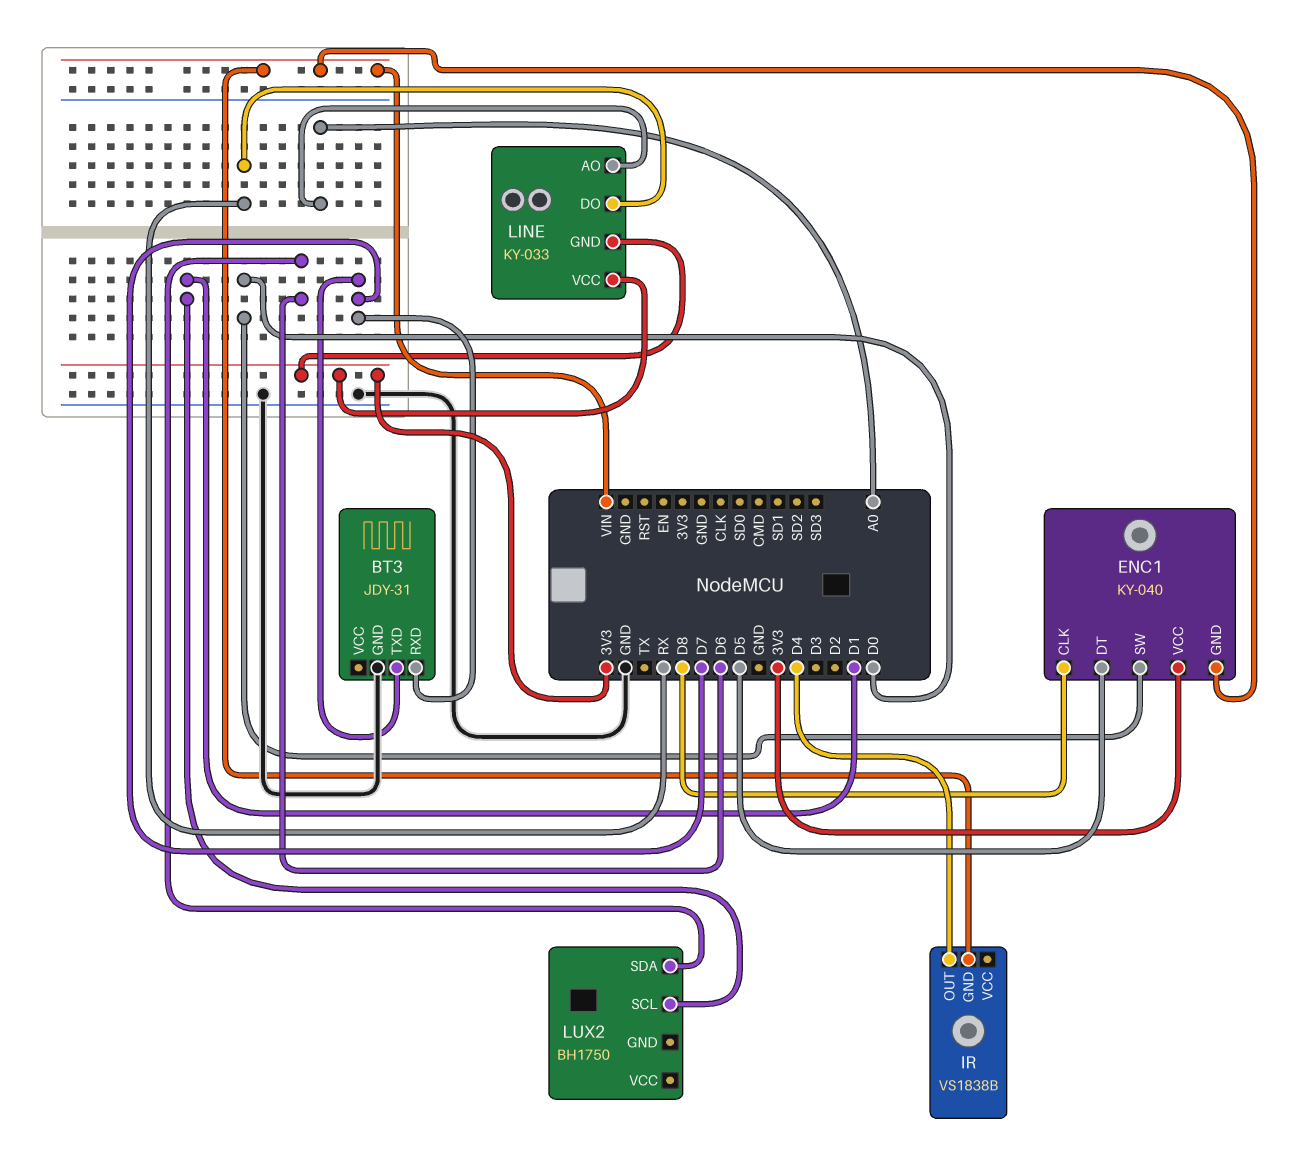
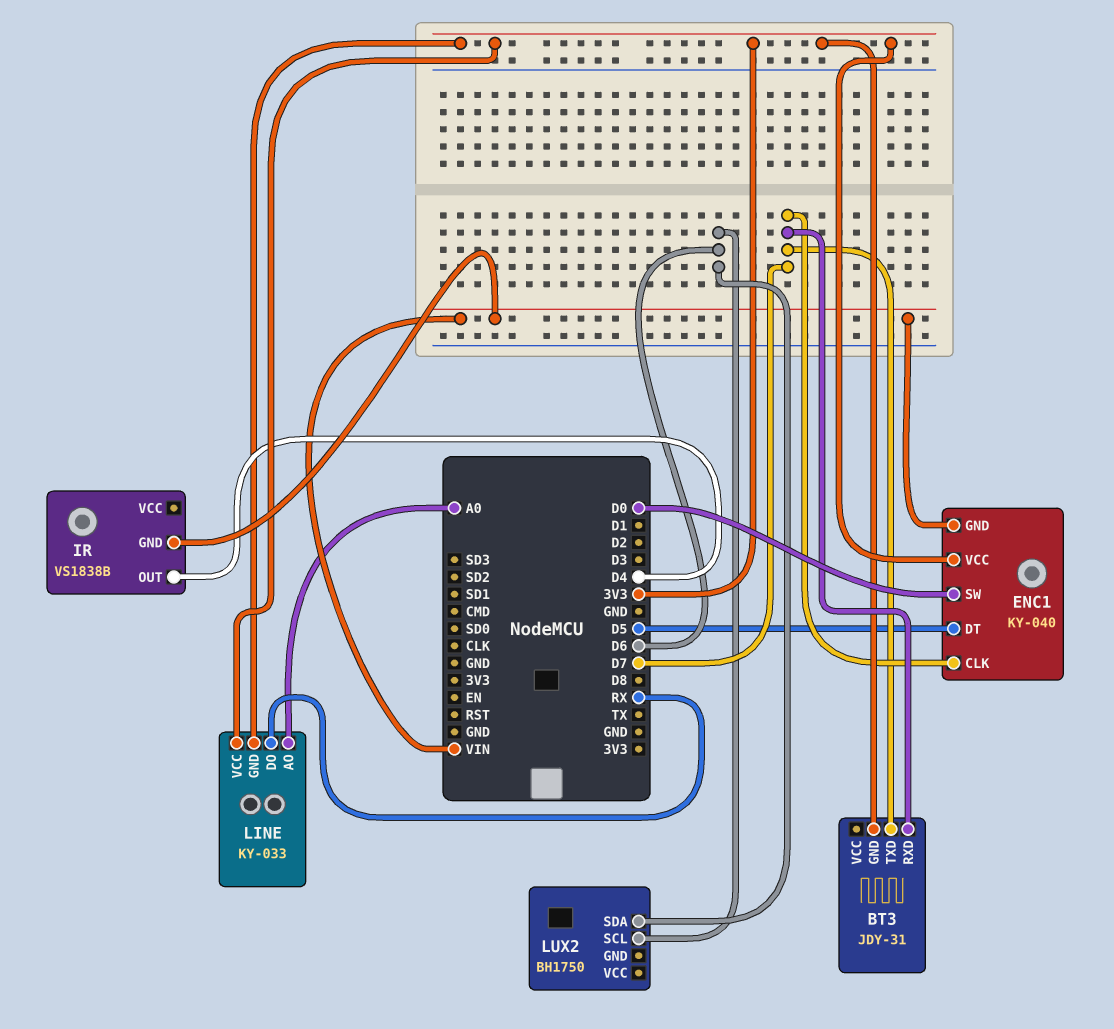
BT3 pin GND: GND -> 3V3
ENC1 pin CLK: D8 -> D7
LUX2 pin SCL: D1 -> D6

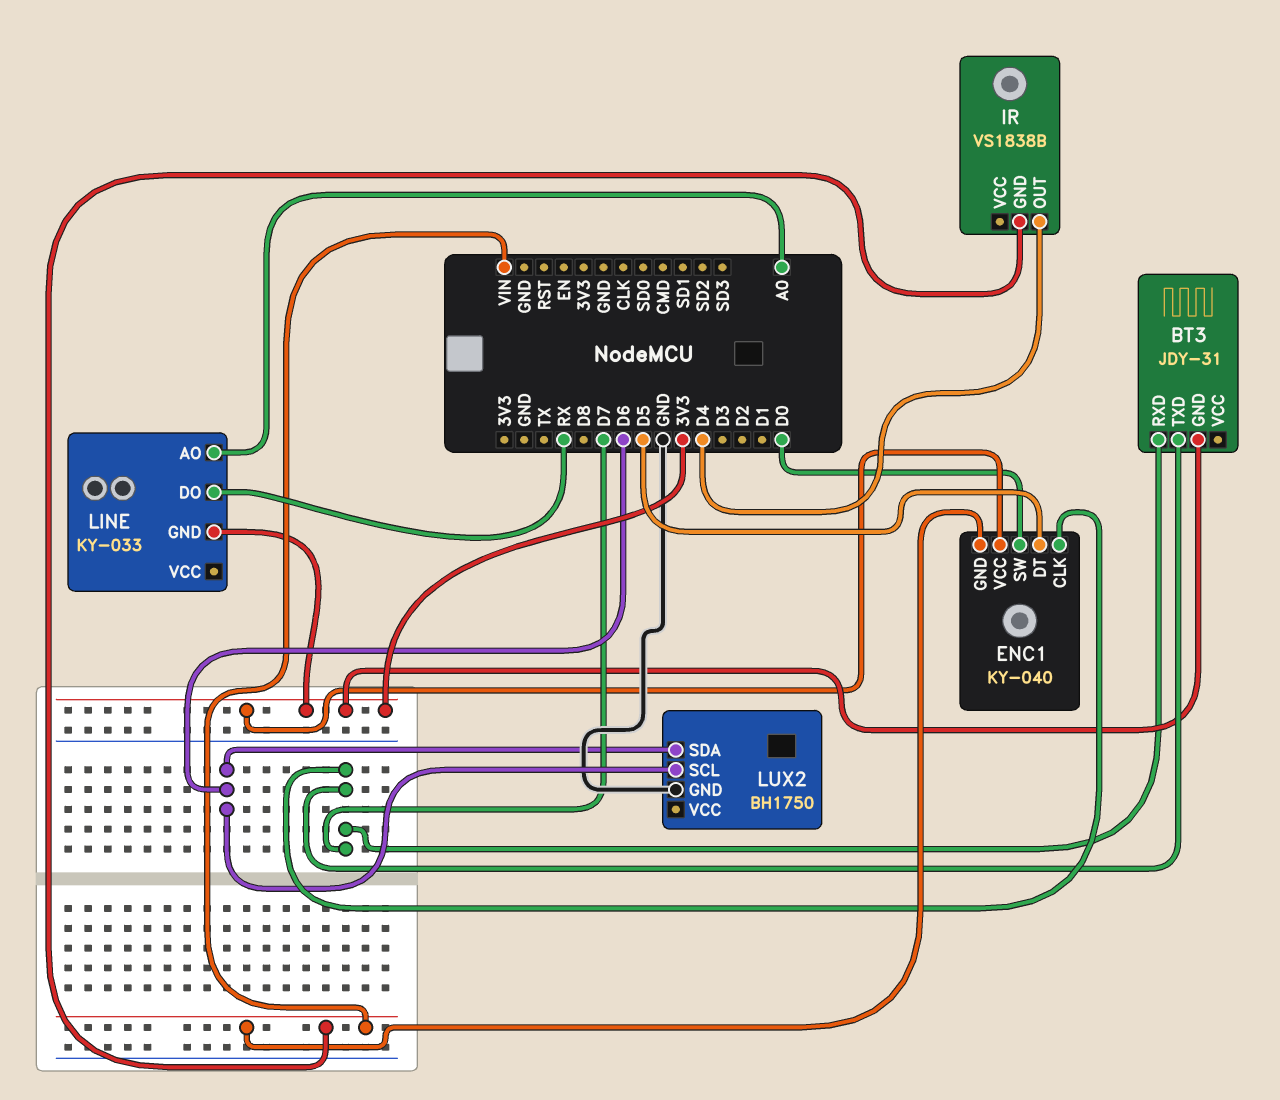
LINE pin VCC: 3V3 -> none
LUX2 pin GND: none -> GND

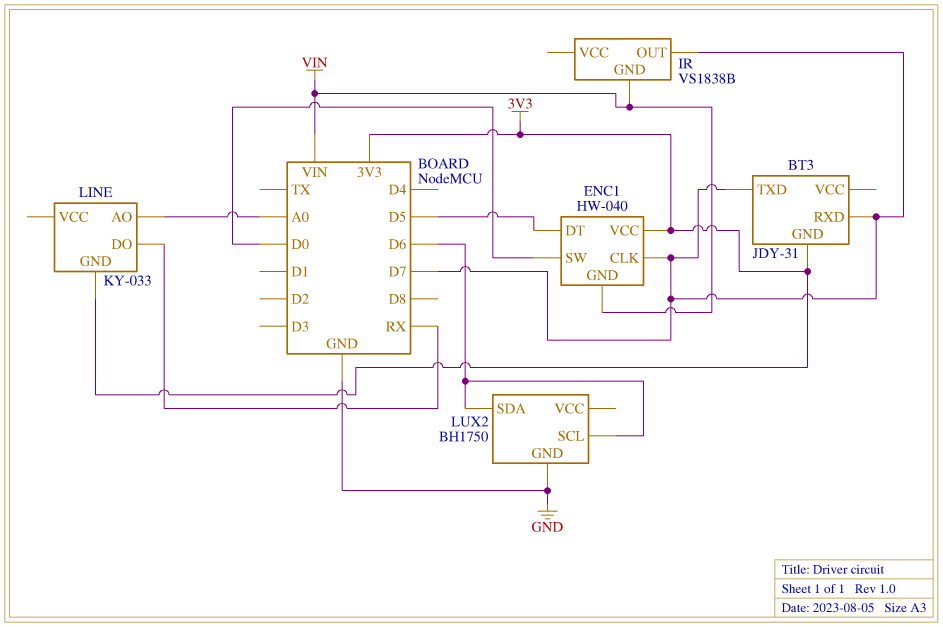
ENC1: KY-040 -> HW-040
IR pin OUT: D4 -> D7

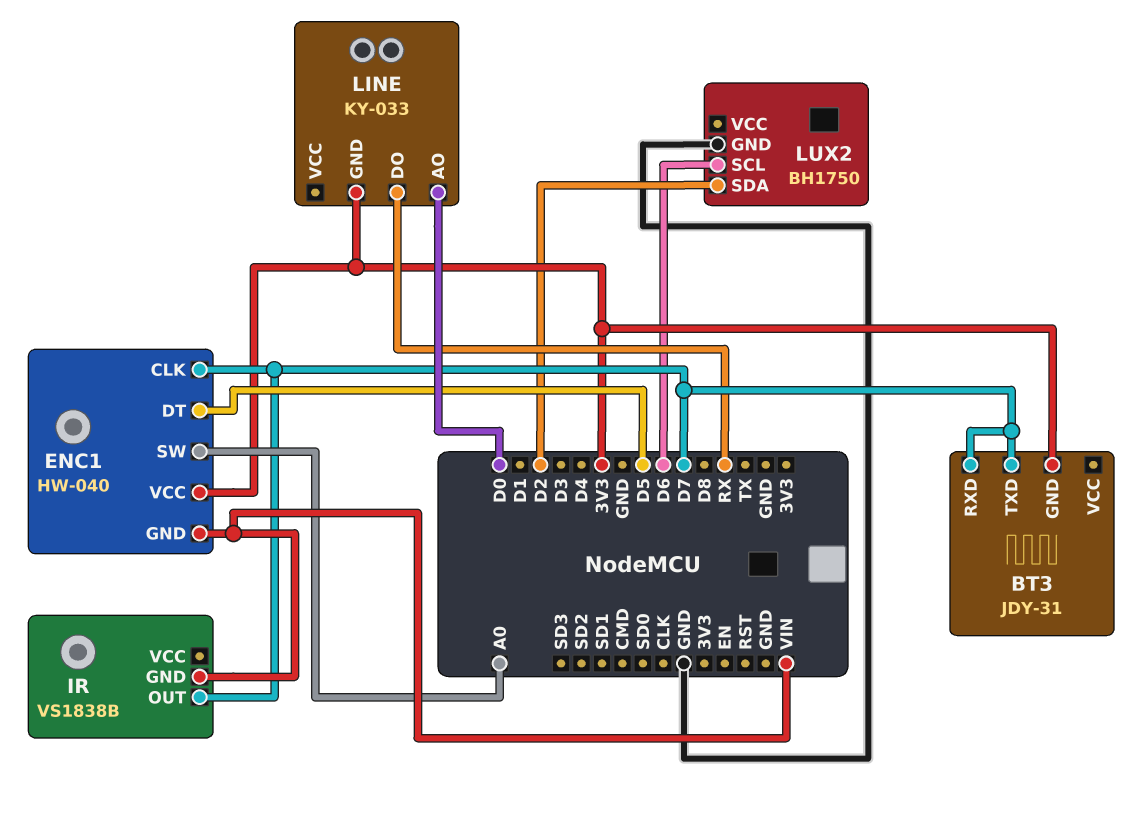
ENC1 pin SW: D0 -> A0
LINE pin AO: A0 -> D0
LUX2 pin SDA: D6 -> D2

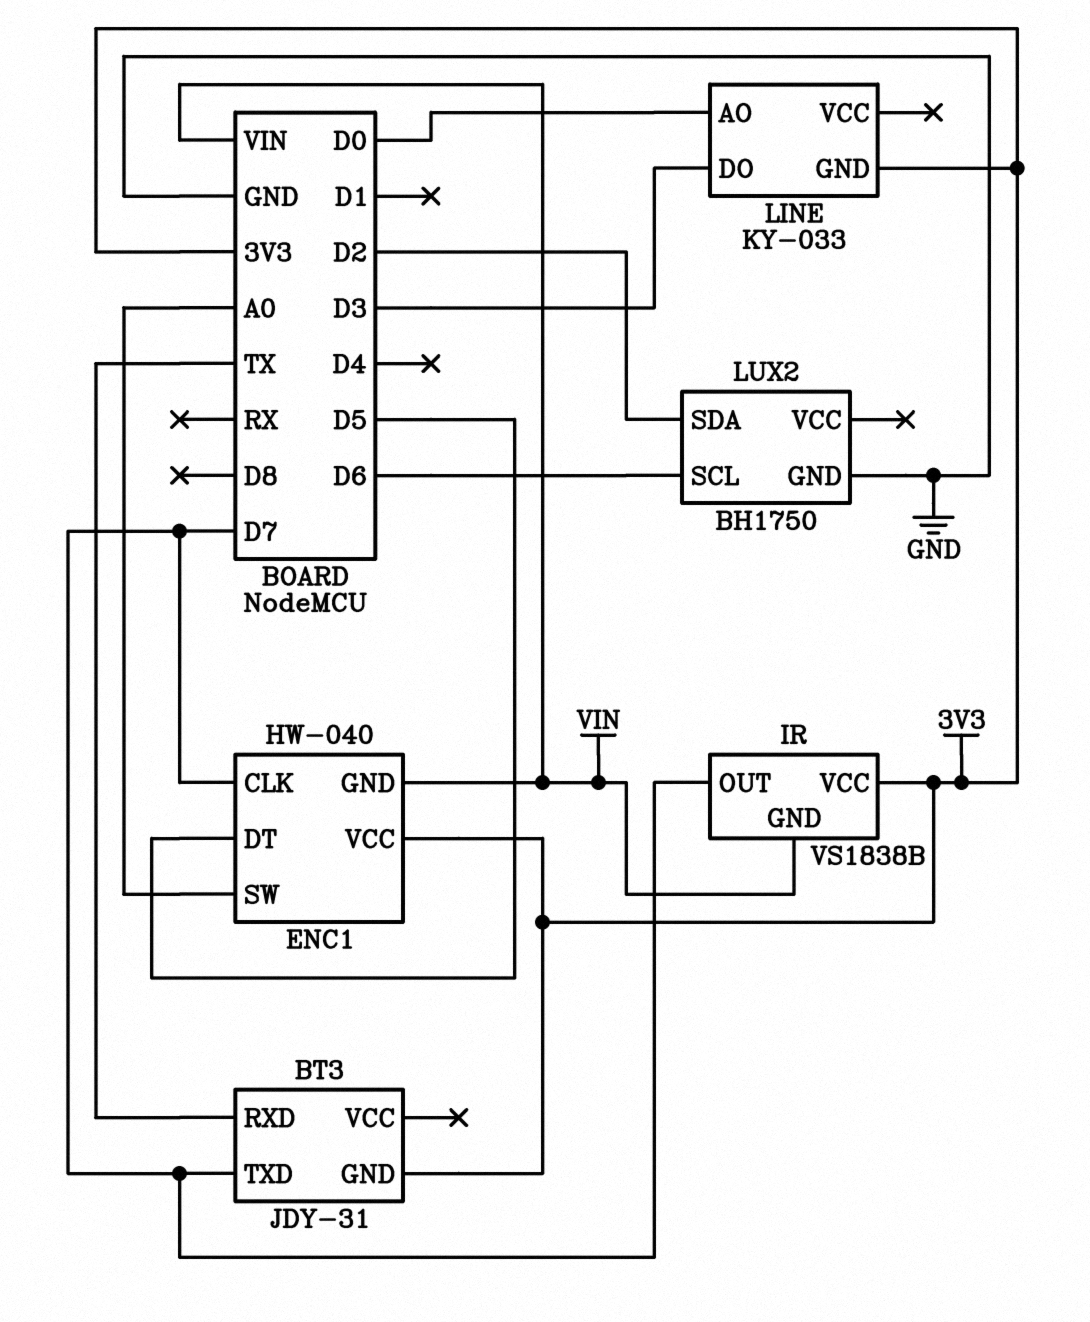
BT3 pin RXD: D7 -> TX
IR pin VCC: none -> 3V3
LINE pin DO: RX -> D3

